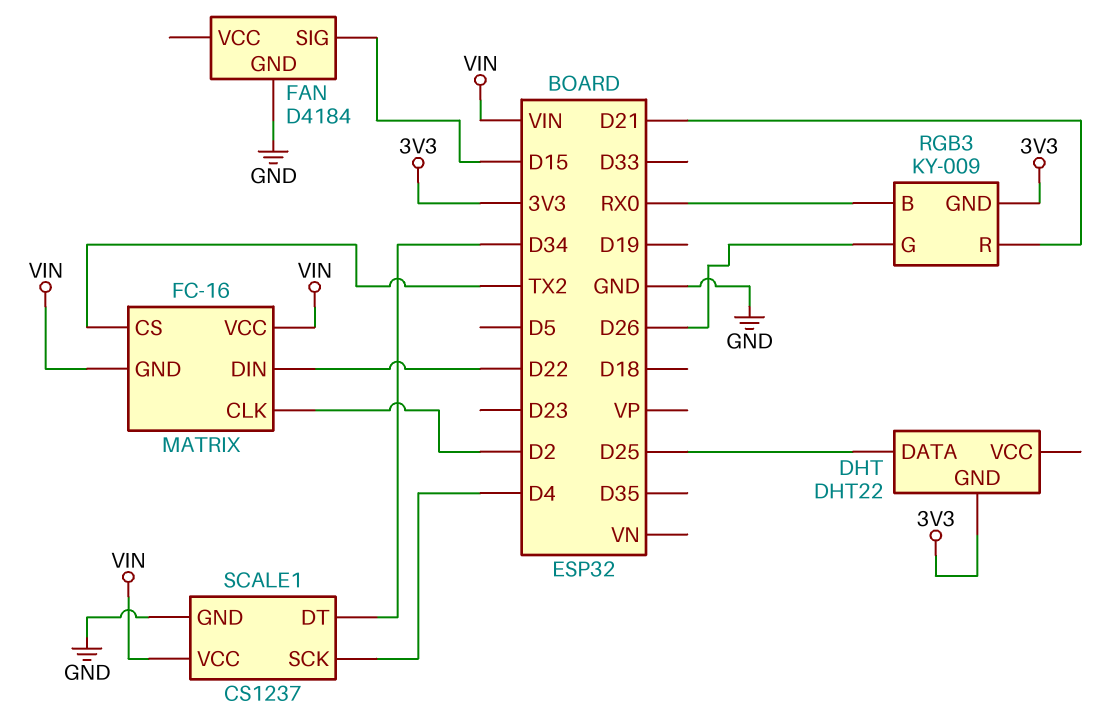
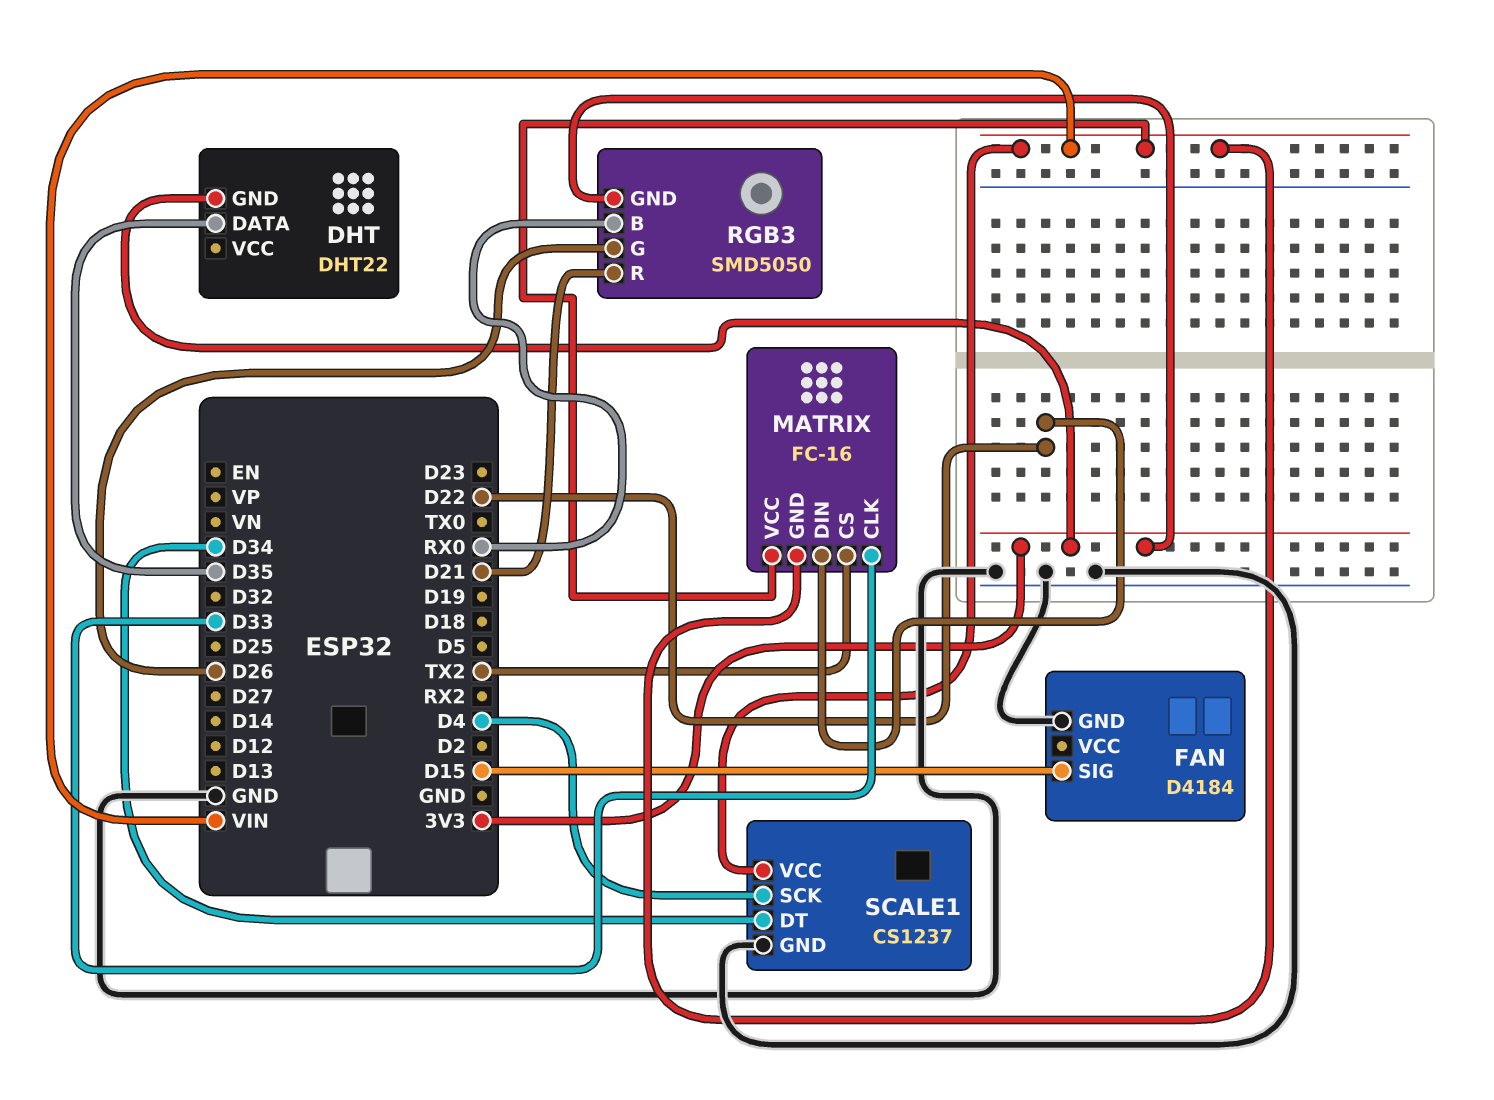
DHT pin DATA: D25 -> D35
MATRIX pin CLK: D2 -> D33
RGB3: KY-009 -> SMD5050

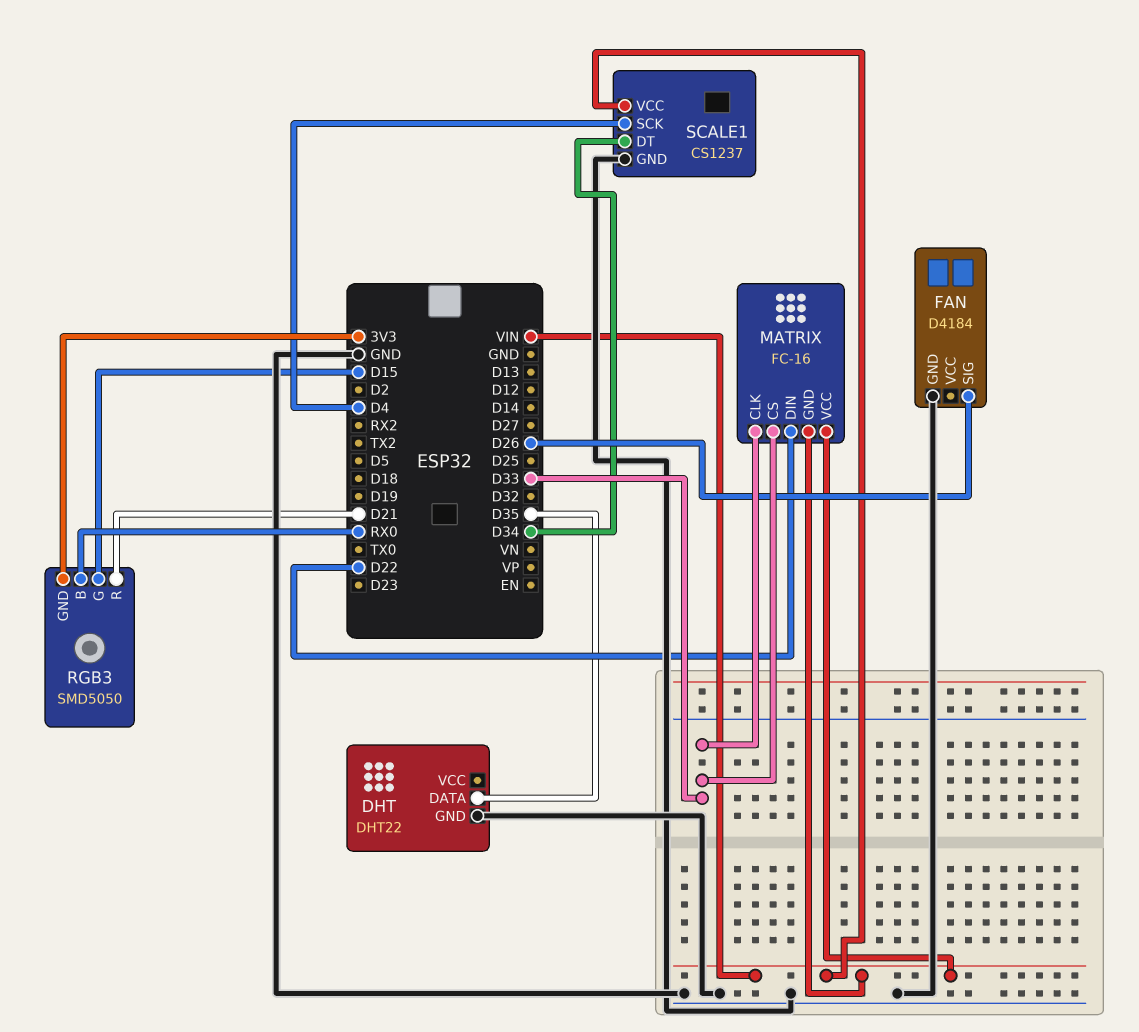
DHT pin GND: 3V3 -> GND
FAN pin SIG: D15 -> D26
MATRIX pin CS: TX2 -> D33
RGB3 pin G: D26 -> D15

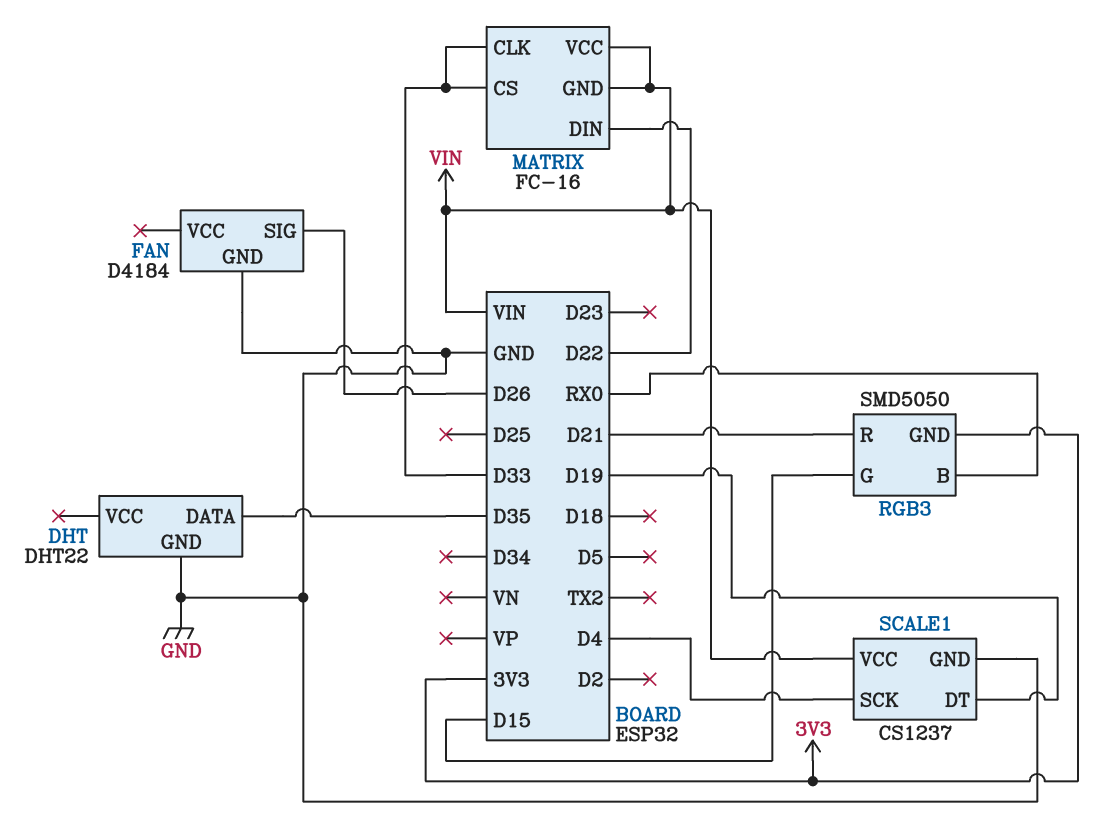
SCALE1 pin DT: D34 -> D19

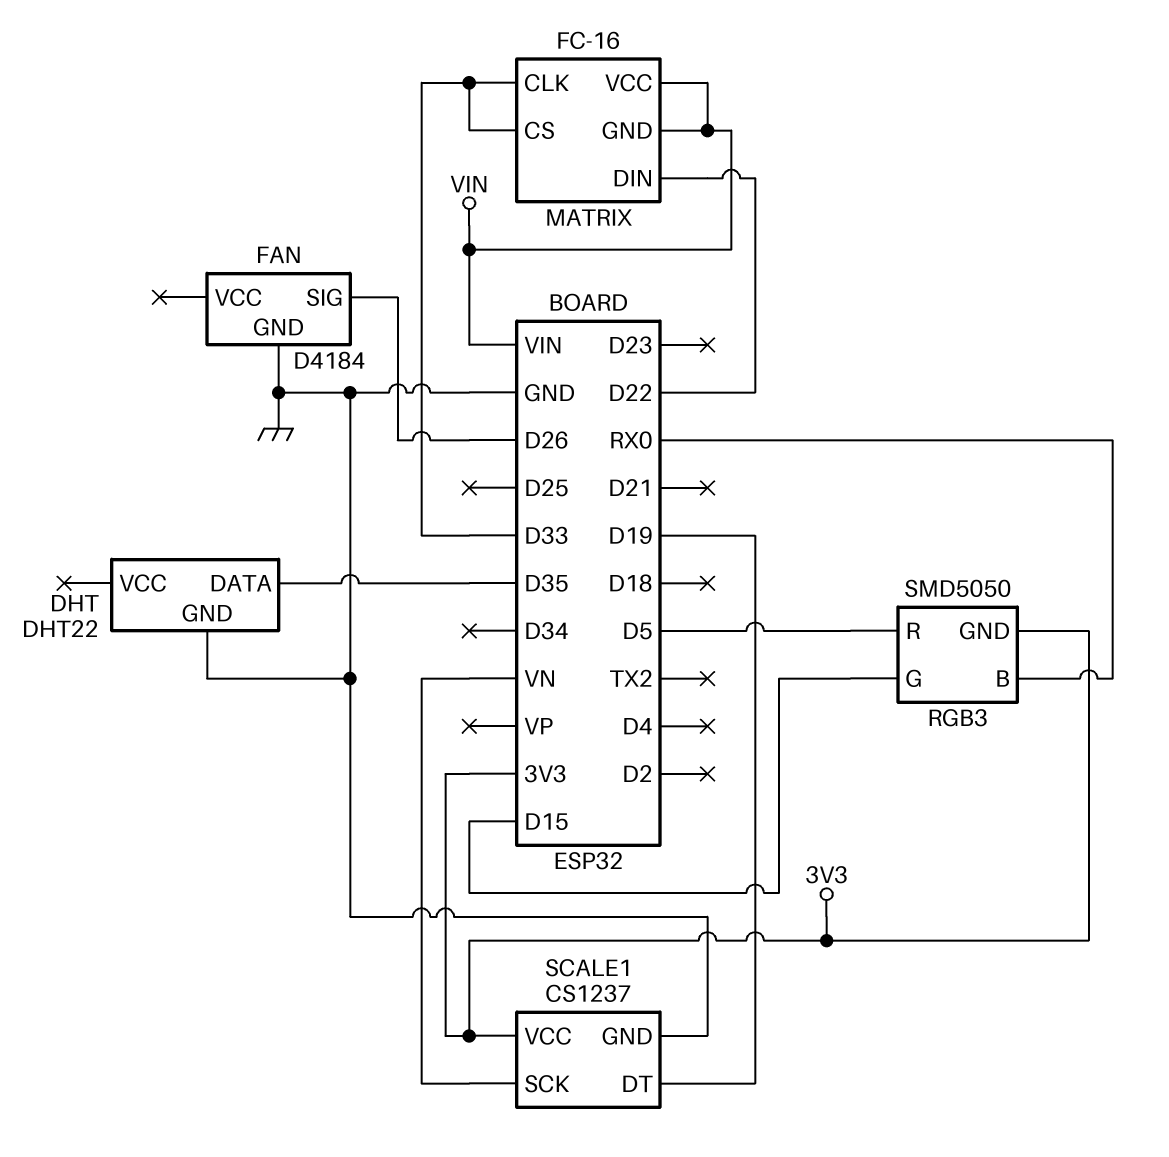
RGB3 pin R: D21 -> D5
SCALE1 pin SCK: D4 -> VN
SCALE1 pin VCC: VIN -> 3V3

